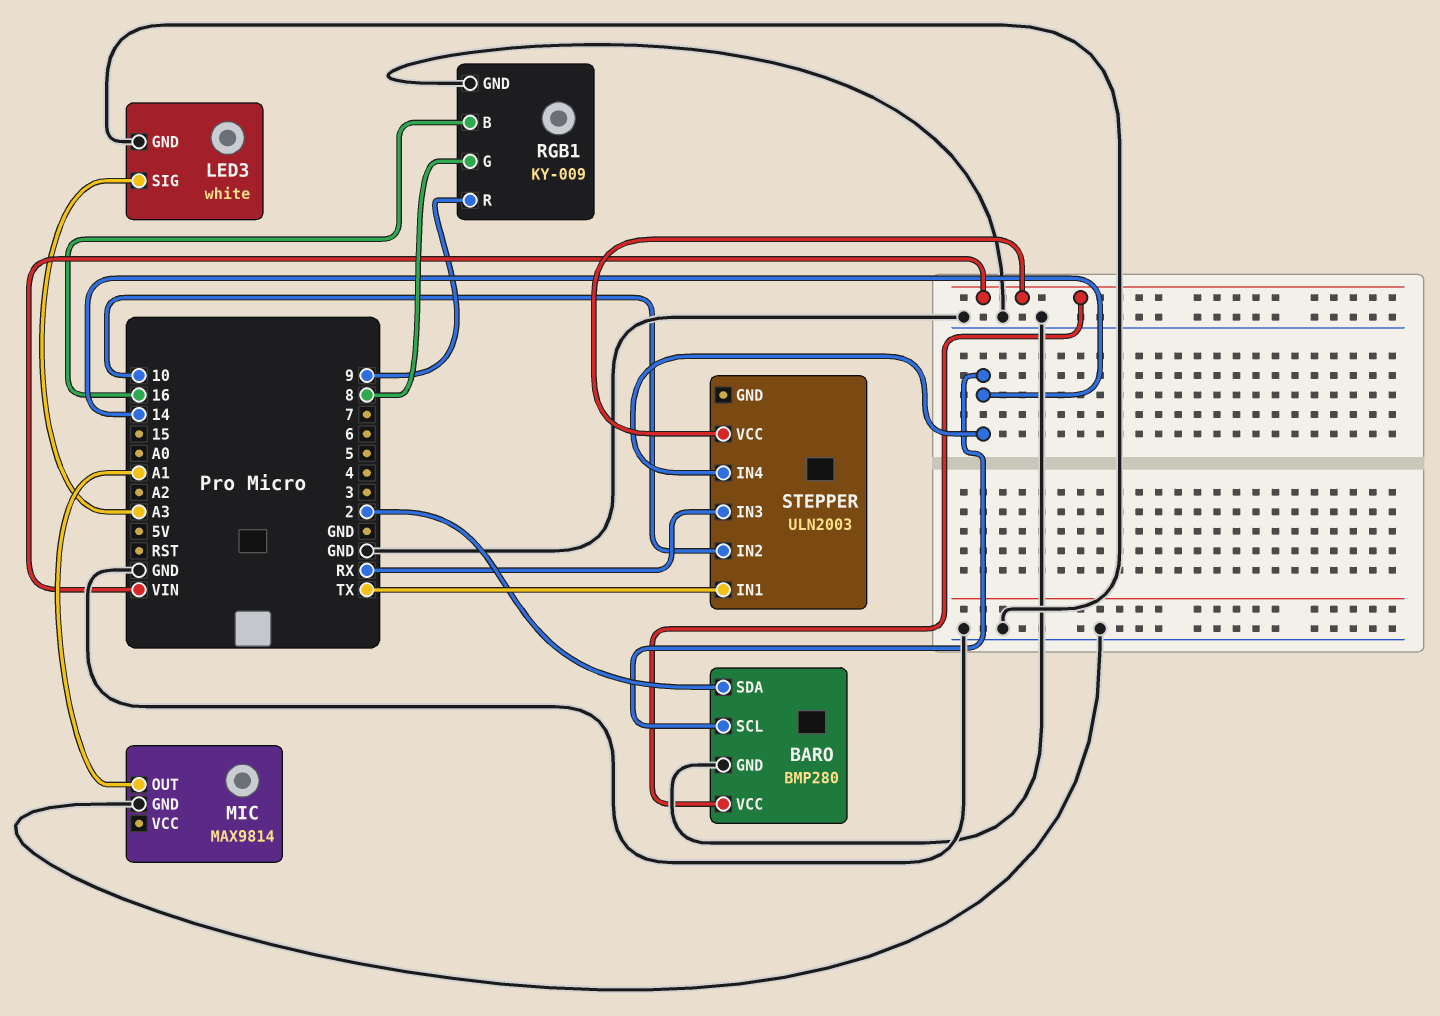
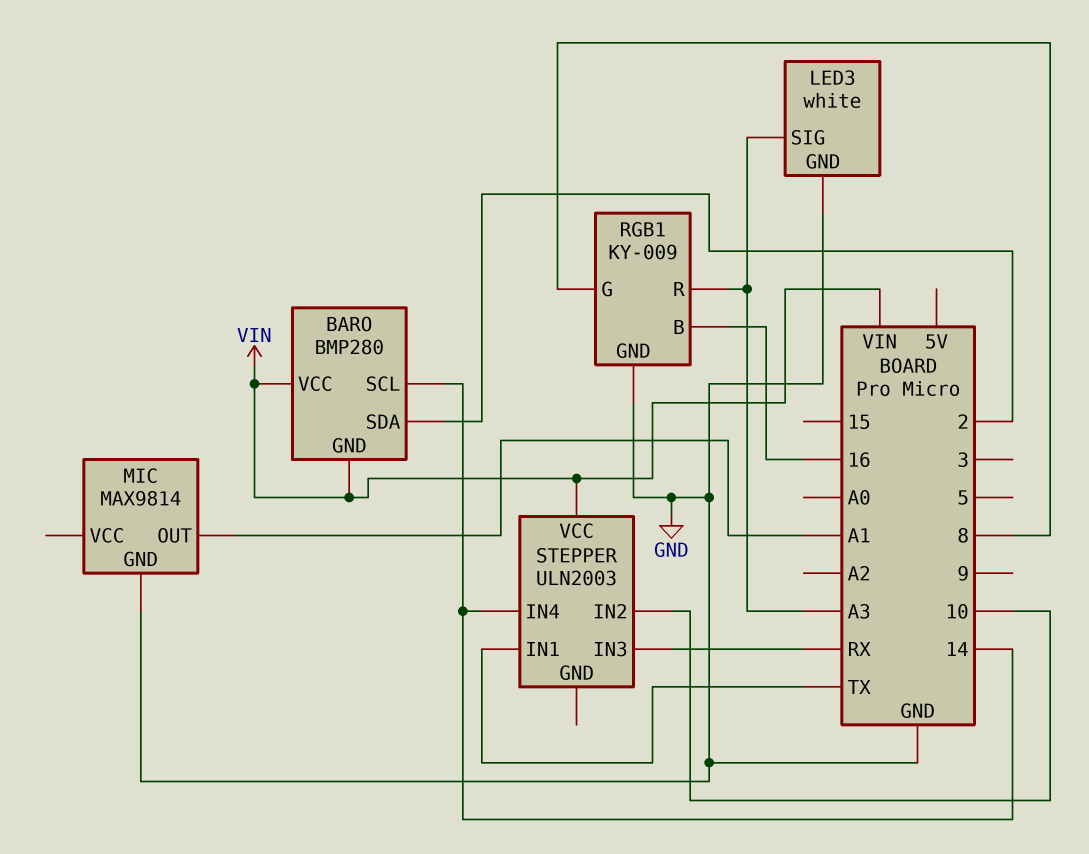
BARO pin GND: GND -> VIN
RGB1 pin R: 9 -> A3

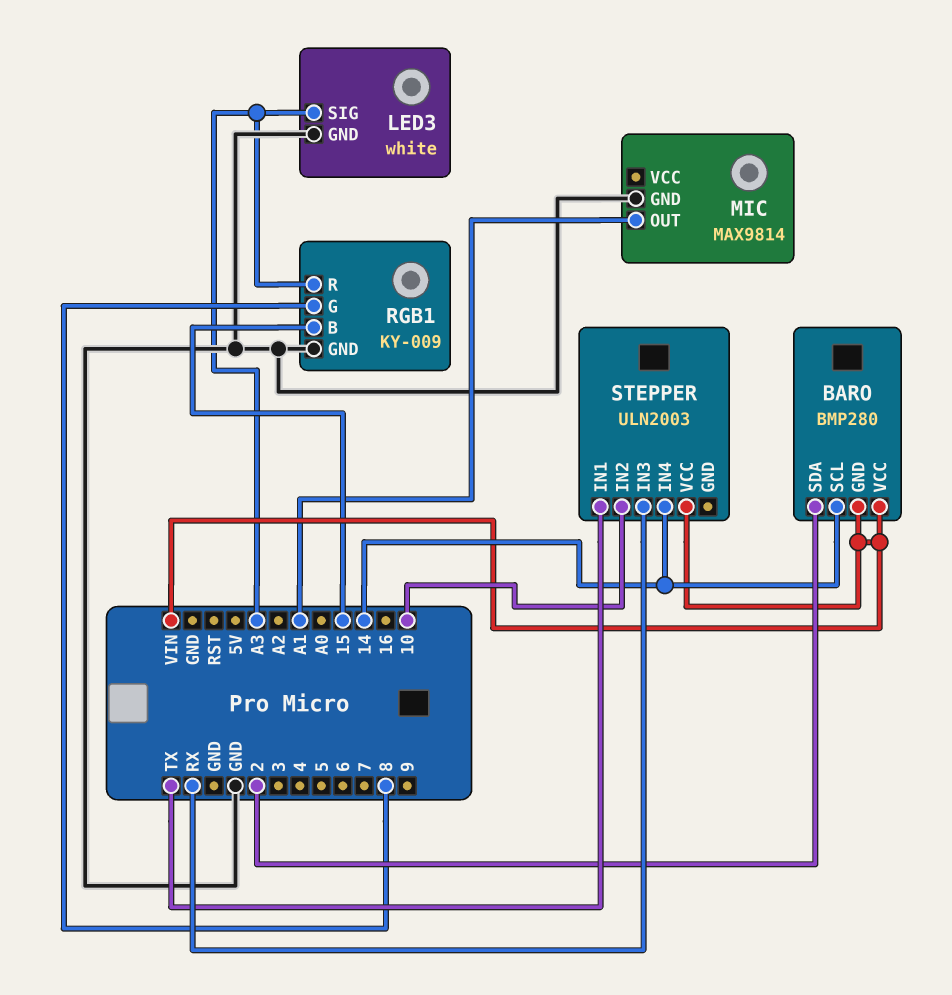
RGB1 pin B: 16 -> 15

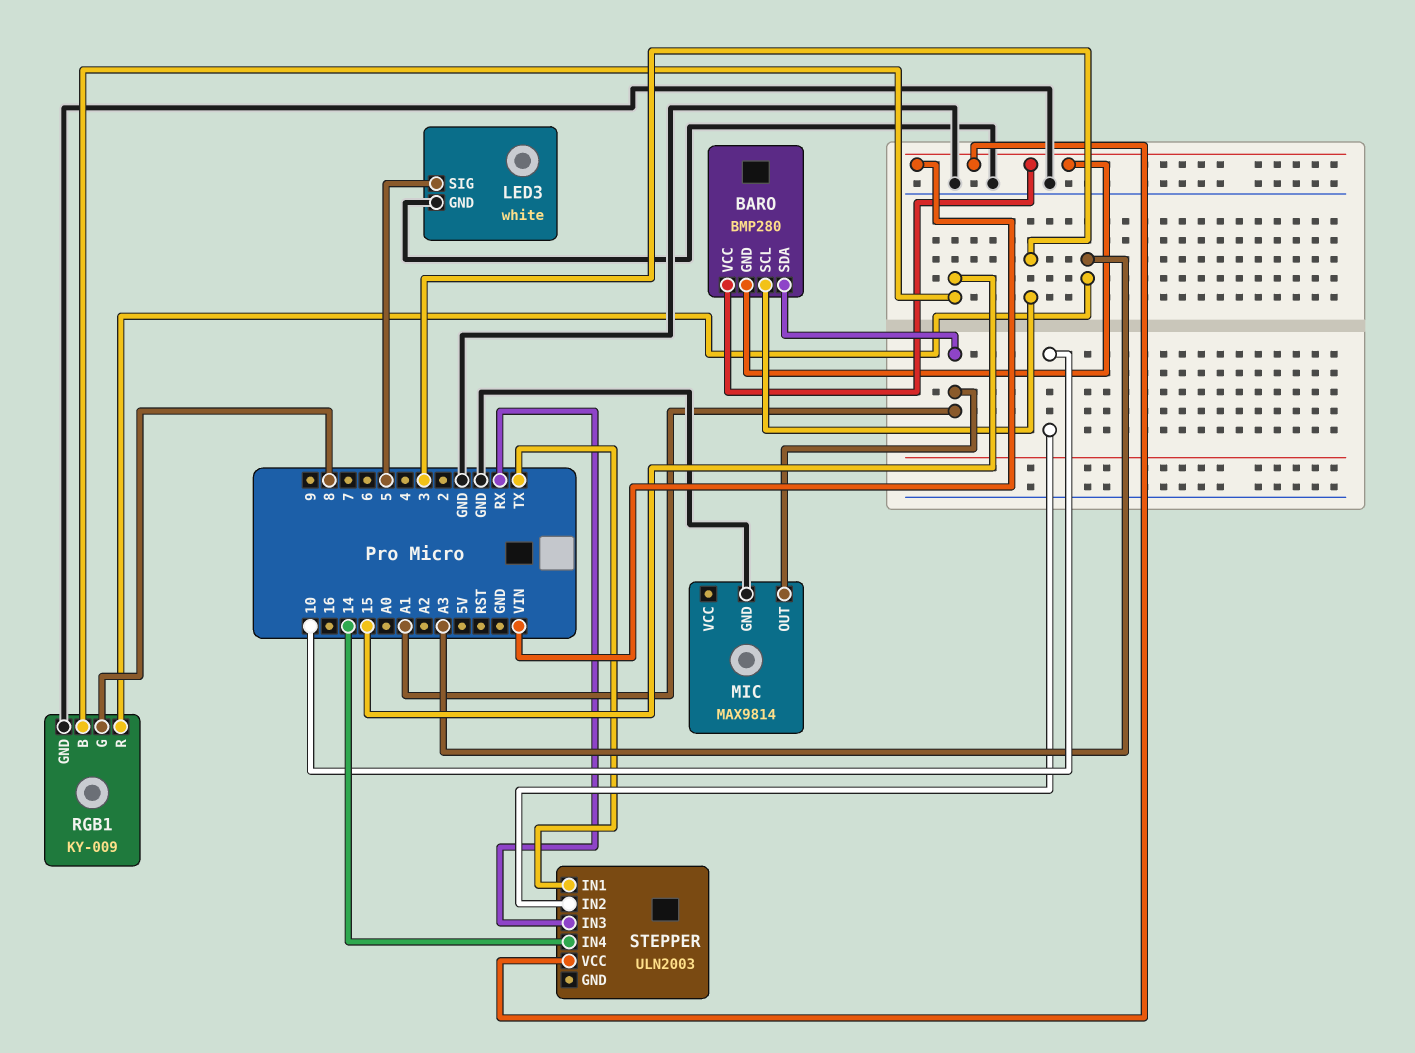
BARO pin SCL: 14 -> 3
BARO pin SDA: 2 -> A1
LED3 pin SIG: A3 -> 5

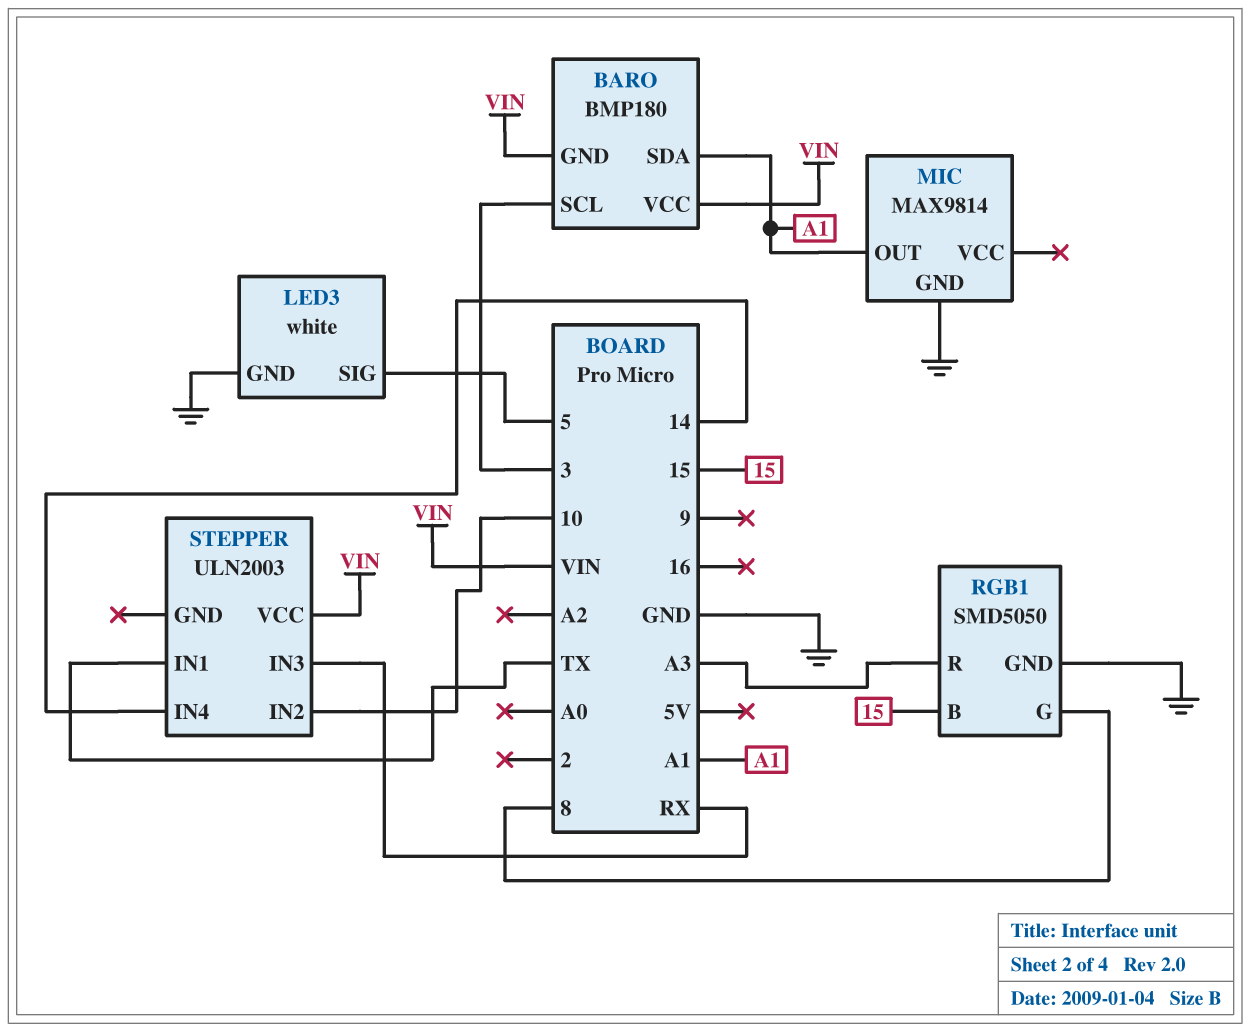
BARO: BMP280 -> BMP180
RGB1: KY-009 -> SMD5050

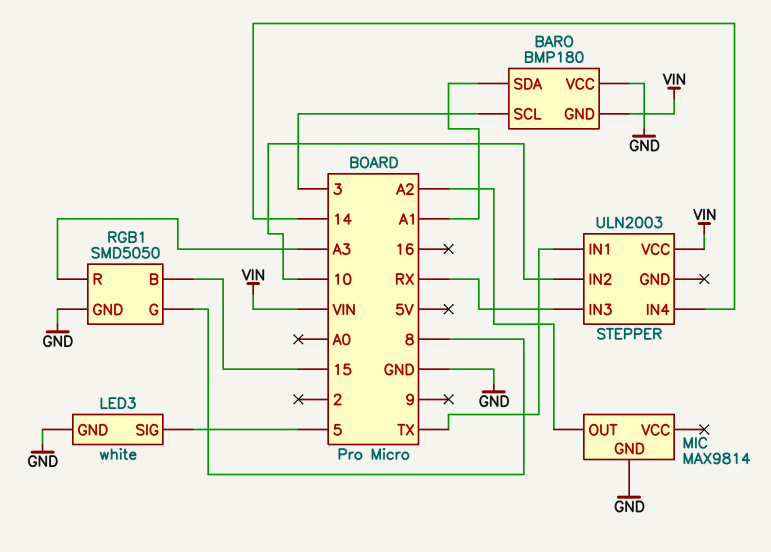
BARO pin VCC: VIN -> GND
MIC pin OUT: A1 -> A2

